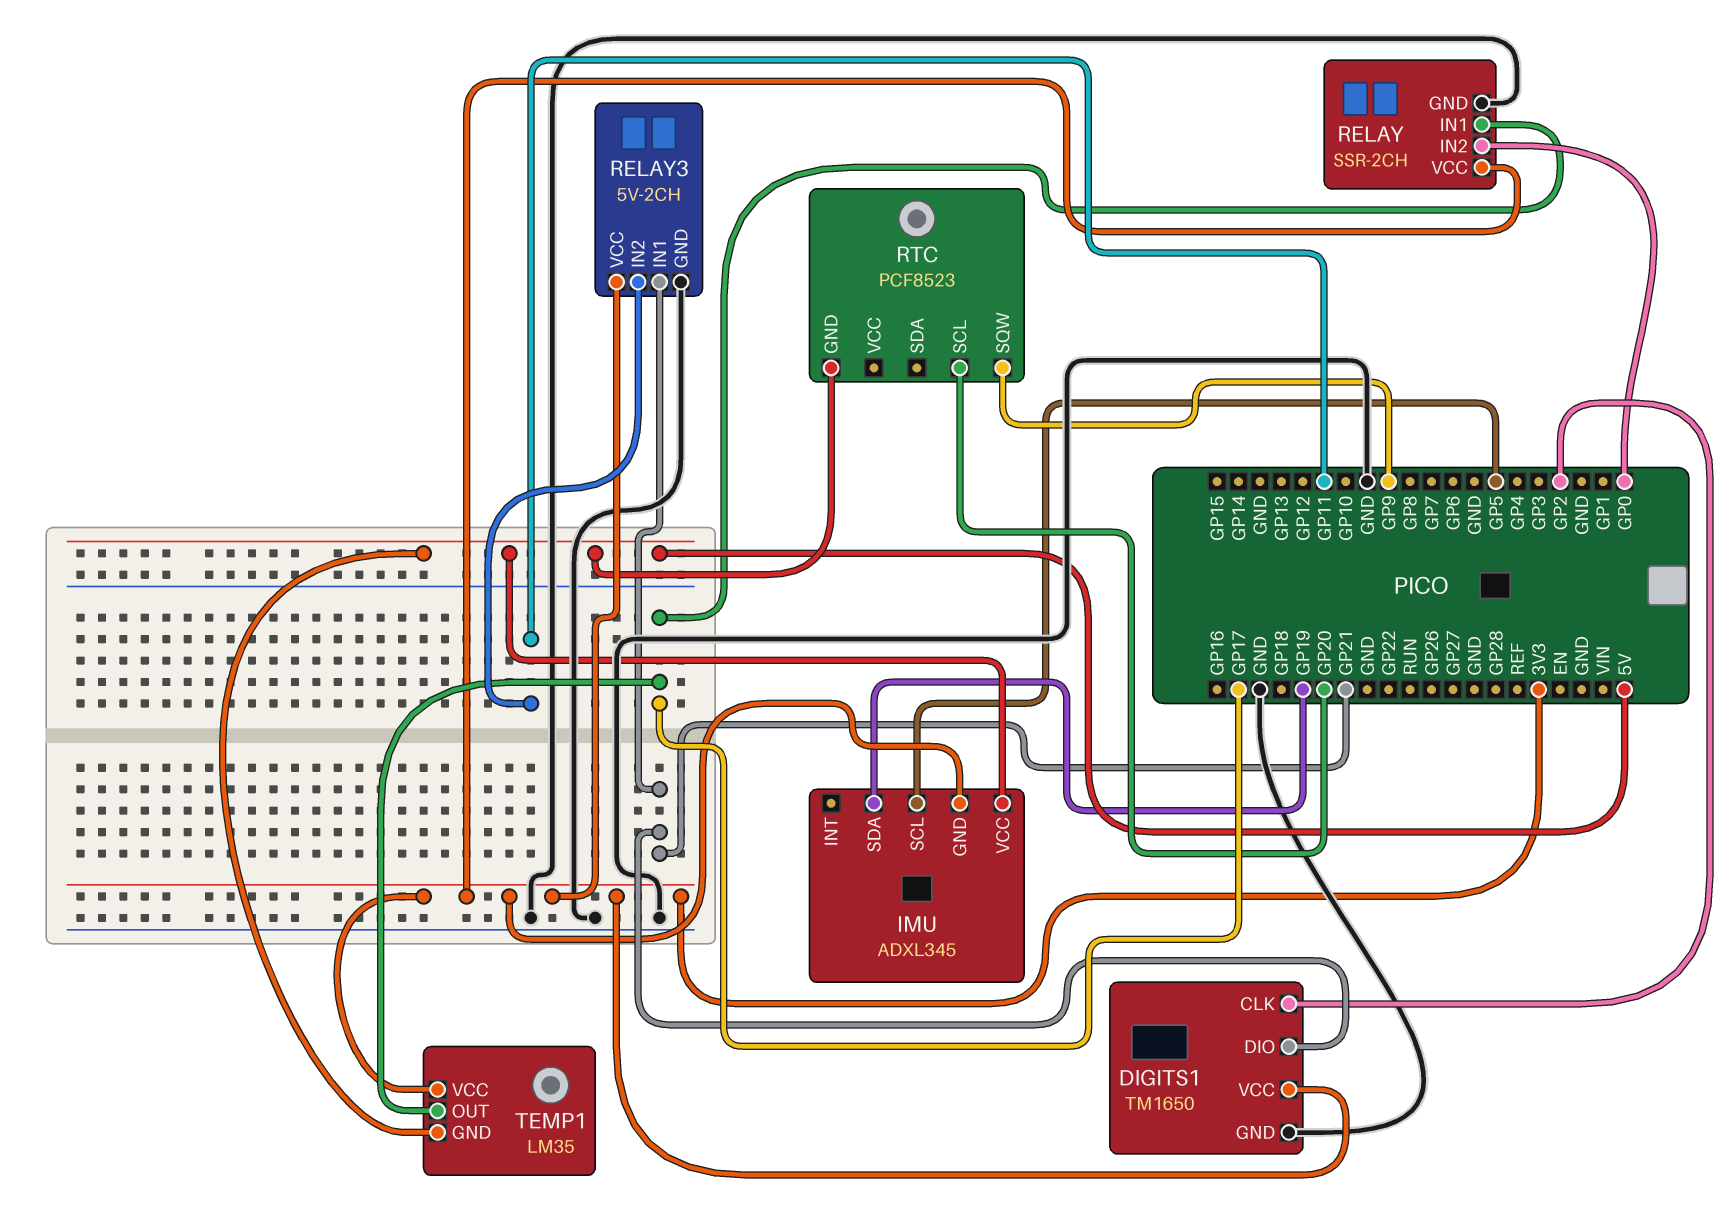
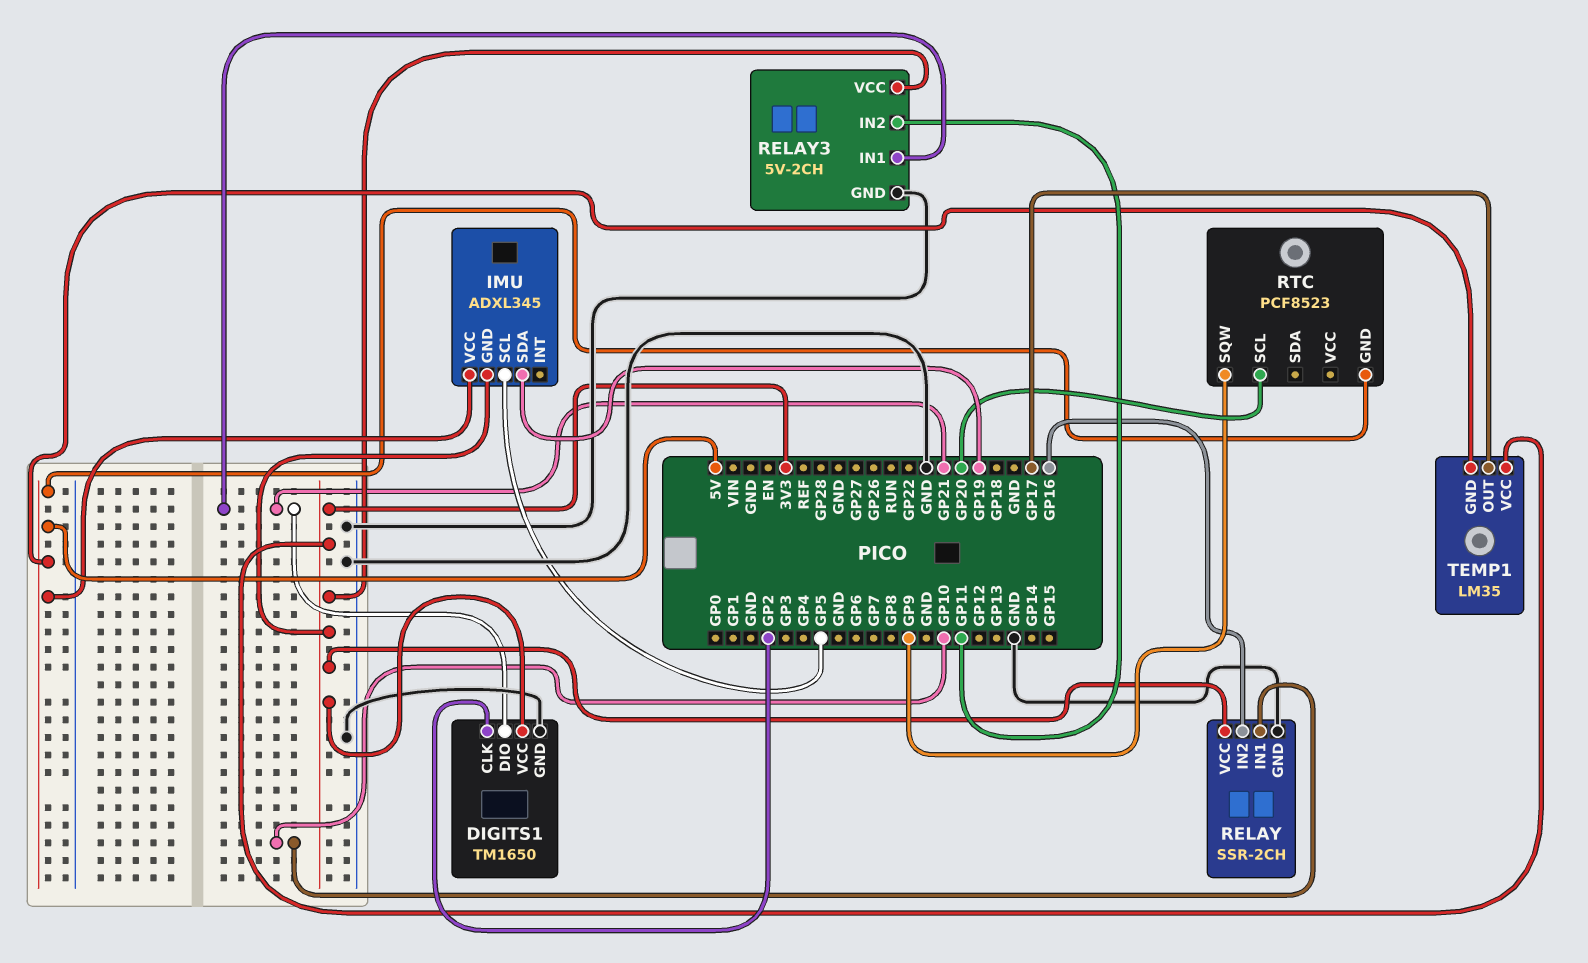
RELAY pin IN1: GP17 -> GP10
RELAY pin IN2: GP0 -> GP16

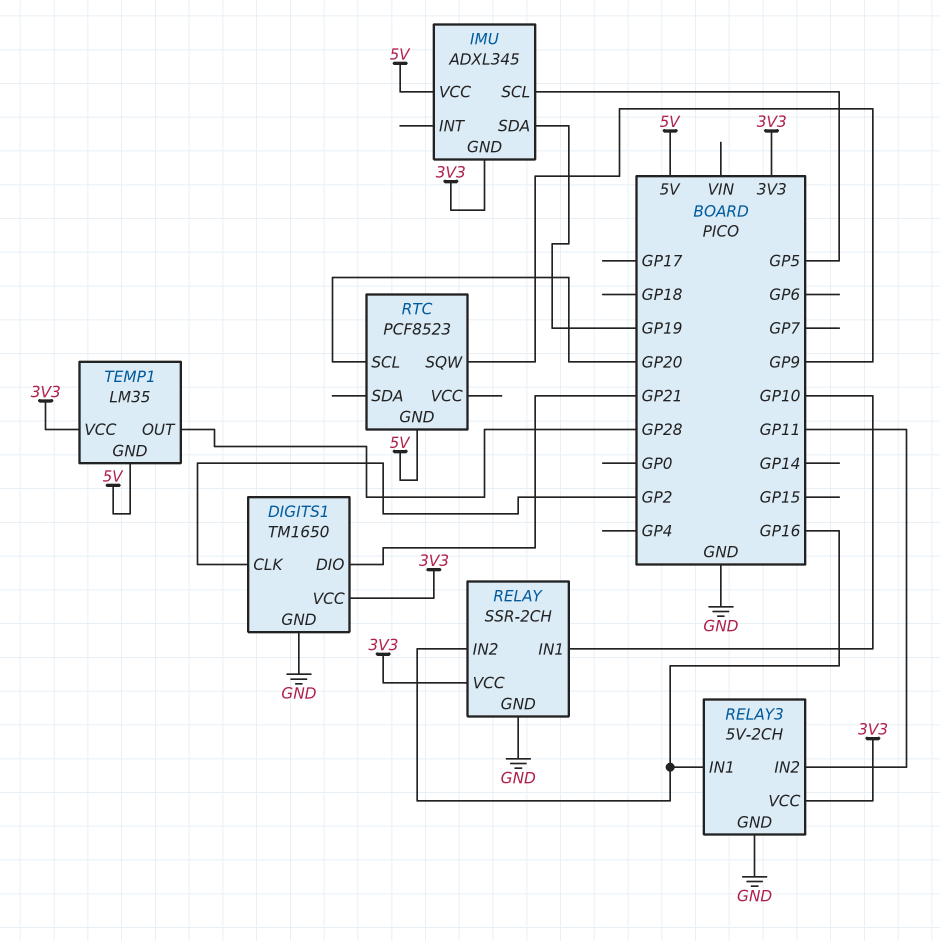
RELAY3 pin IN1: GP21 -> GP16
TEMP1 pin OUT: GP17 -> GP28

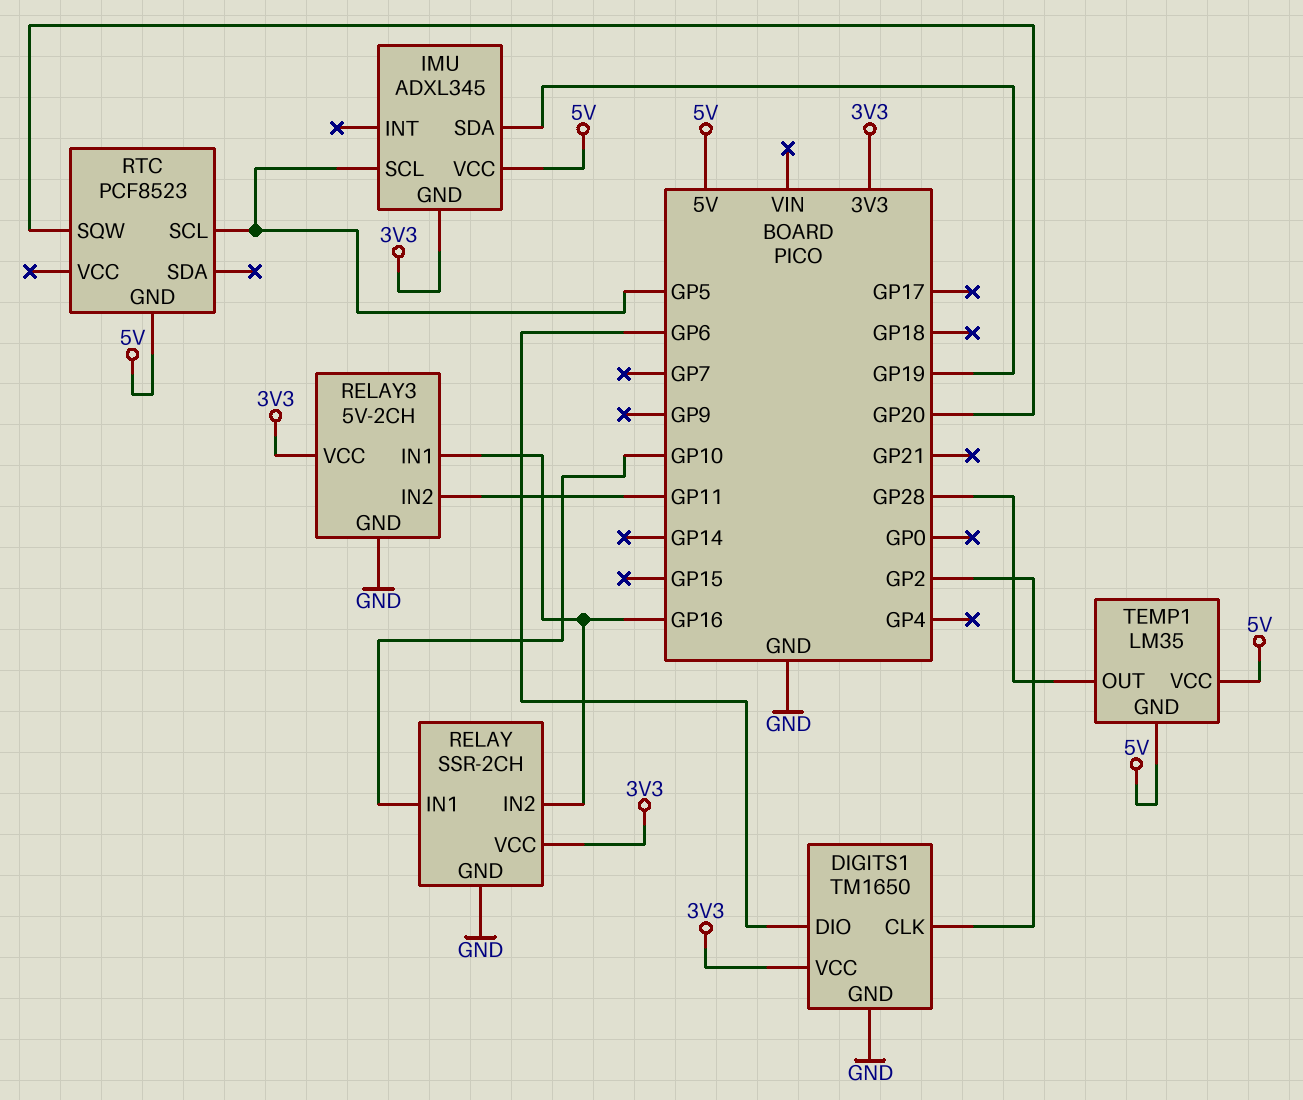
DIGITS1 pin DIO: GP21 -> GP6
RTC pin SCL: GP20 -> GP5
RTC pin SQW: GP9 -> GP20
TEMP1 pin VCC: 3V3 -> 5V

